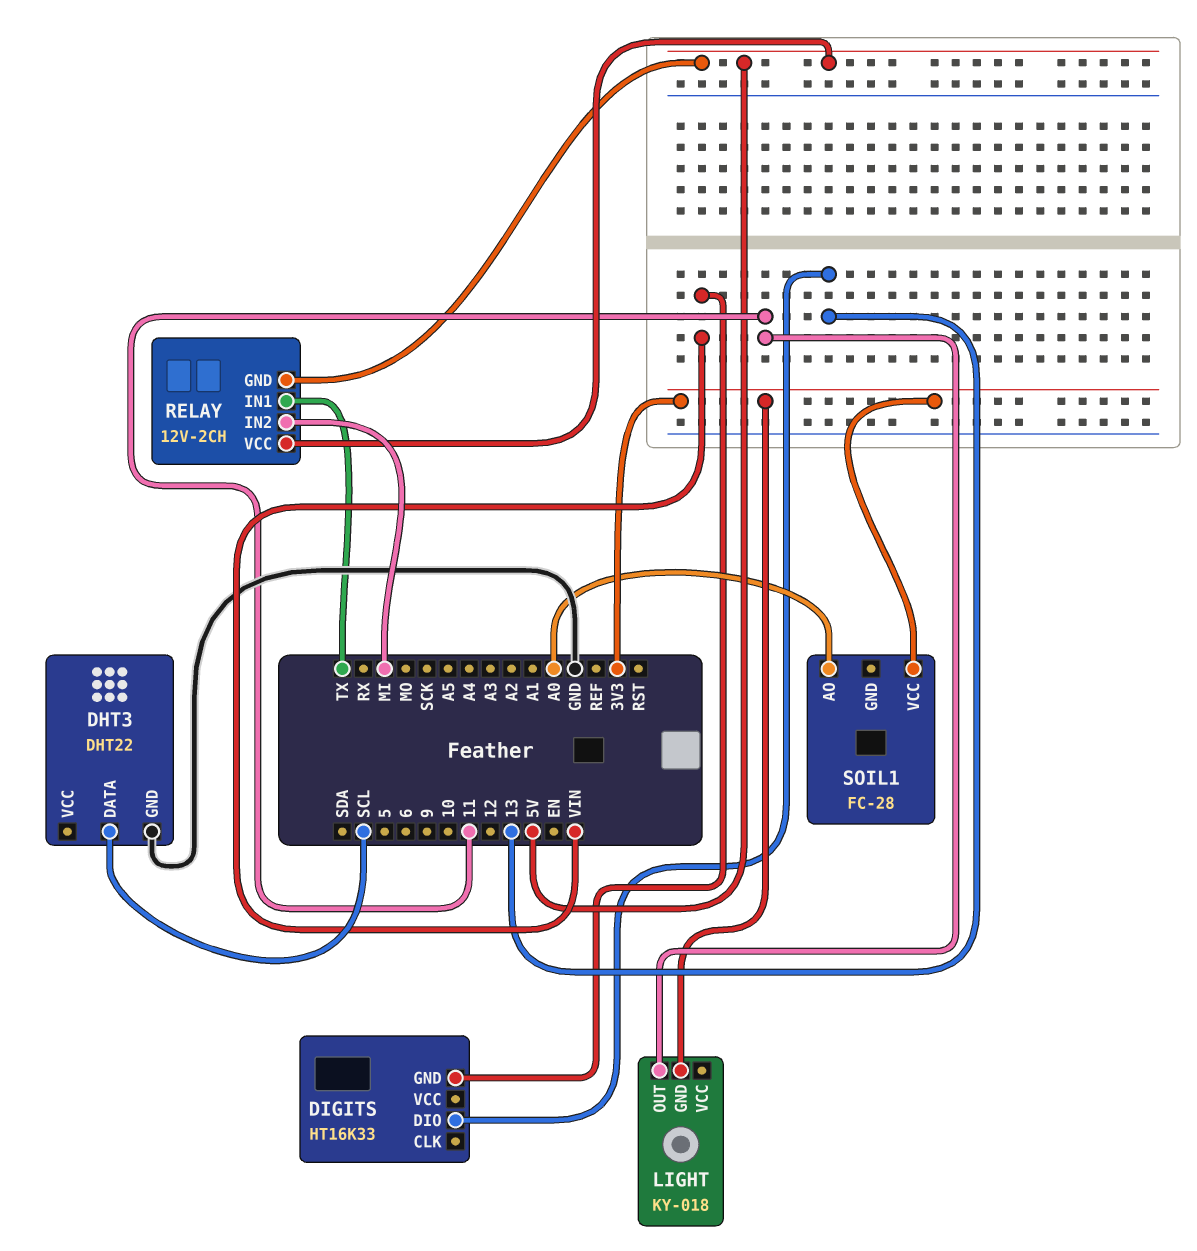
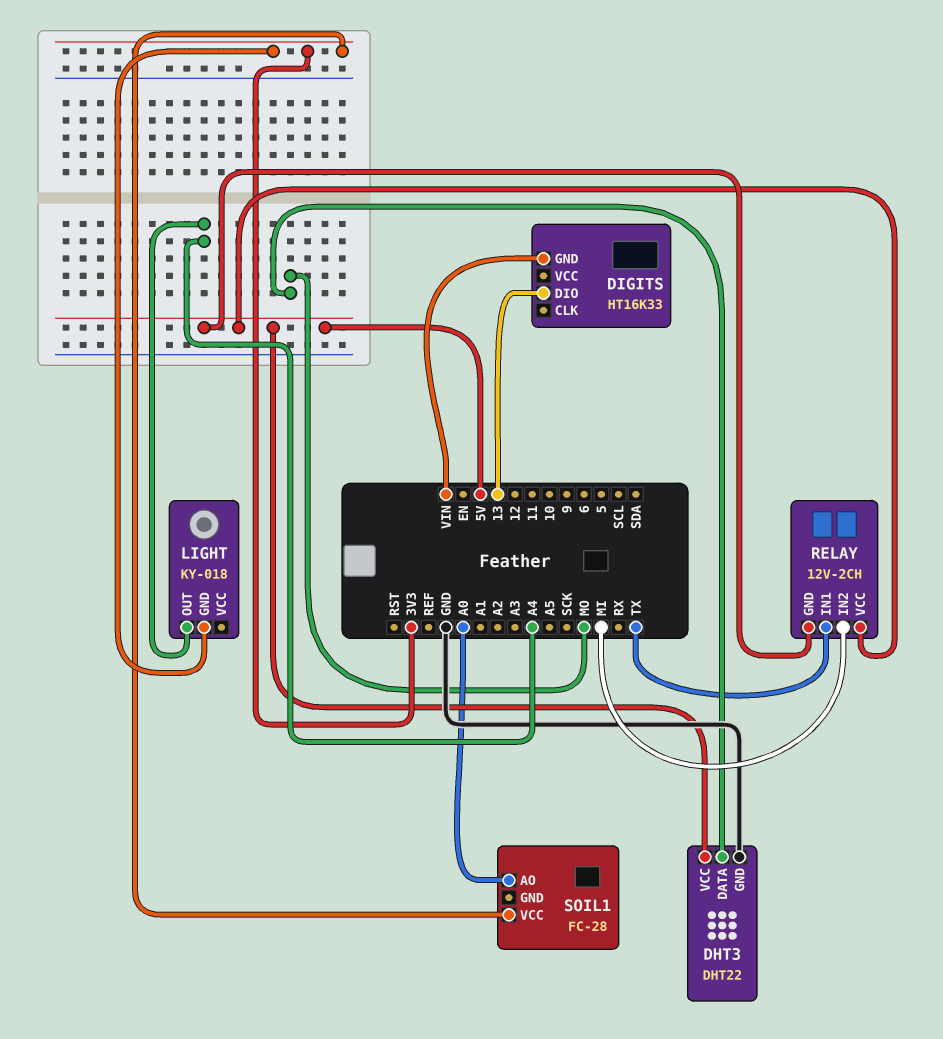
DHT3 pin DATA: SCL -> MO
DHT3 pin VCC: none -> 5V
LIGHT pin OUT: 11 -> A4

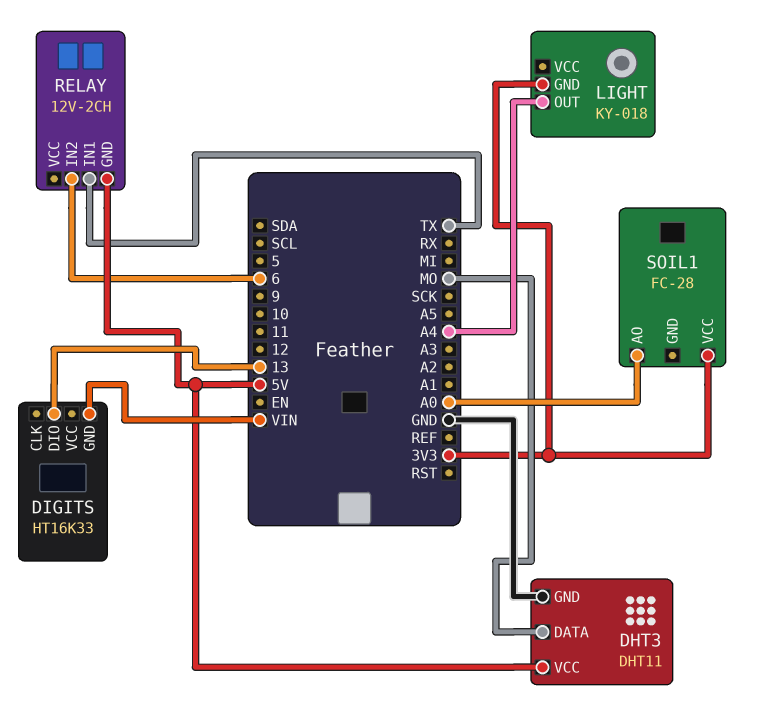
DHT3: DHT22 -> DHT11
RELAY pin IN2: MI -> 6
RELAY pin VCC: 5V -> none

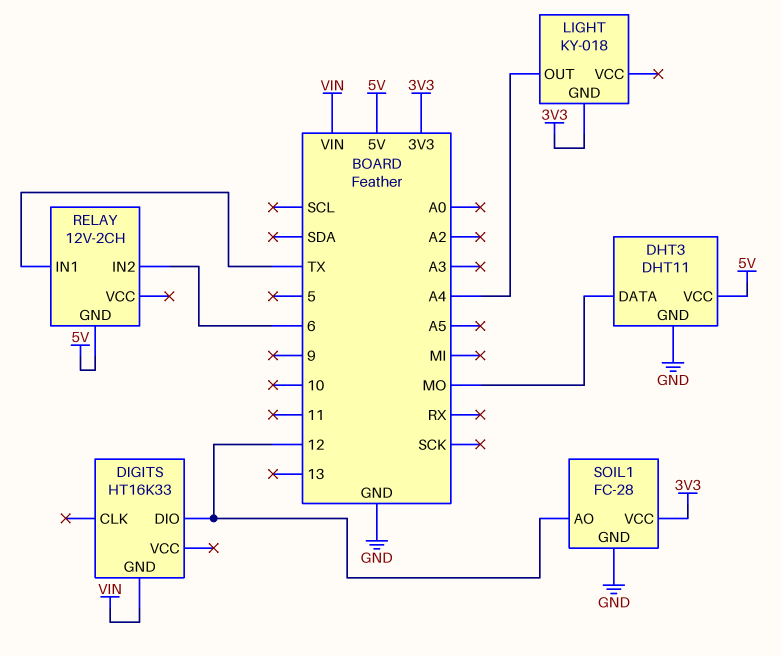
DIGITS pin DIO: 13 -> 12
SOIL1 pin AO: A0 -> 12
SOIL1 pin GND: none -> GND

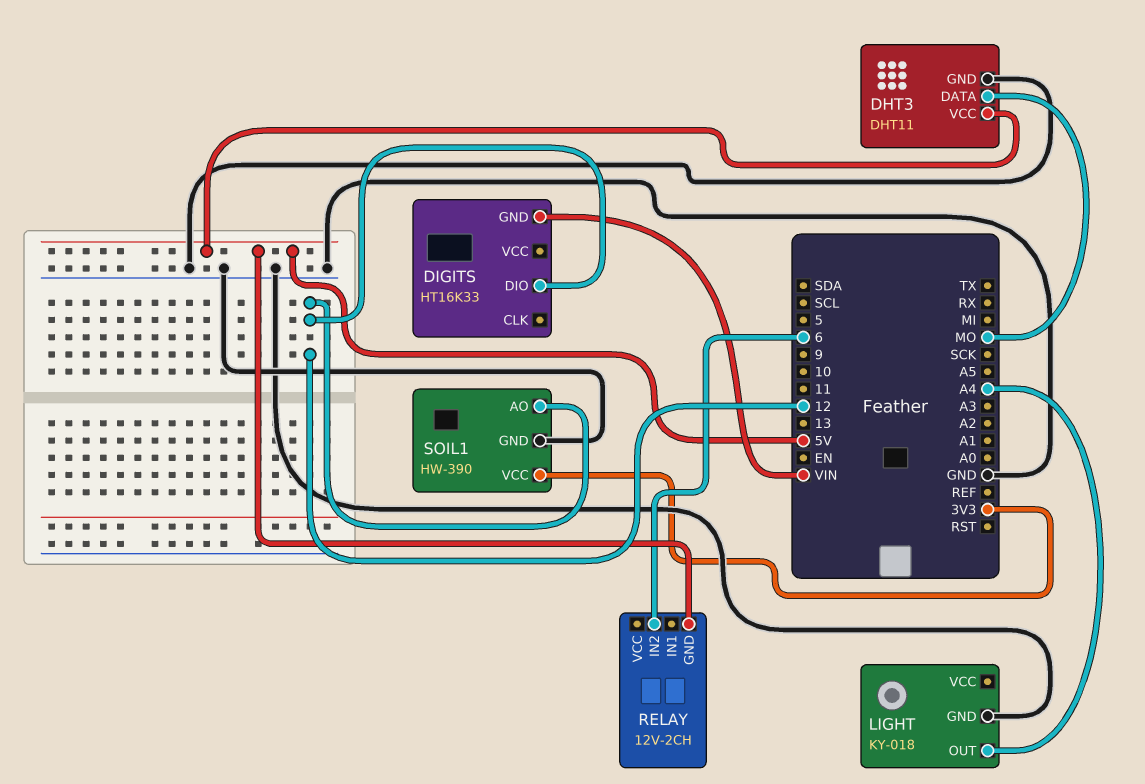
LIGHT pin GND: 3V3 -> GND
RELAY pin IN1: TX -> none
SOIL1: FC-28 -> HW-390

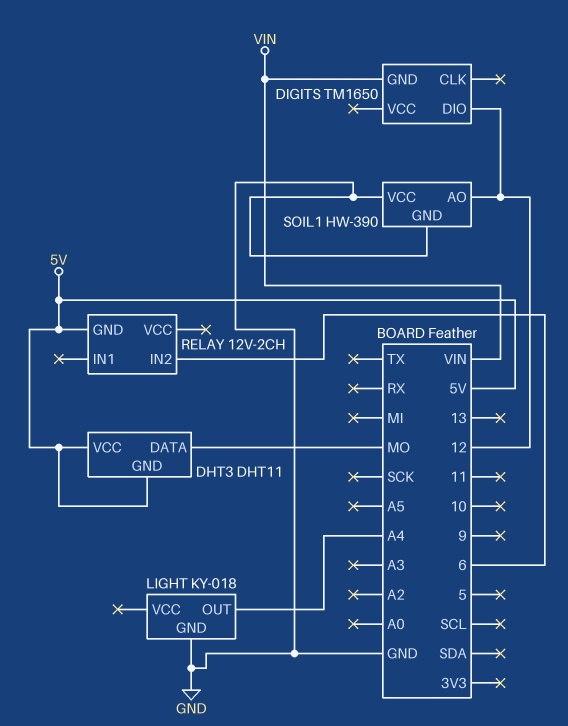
DHT3 pin GND: GND -> 5V
DIGITS: HT16K33 -> TM1650
SOIL1 pin VCC: 3V3 -> GND

